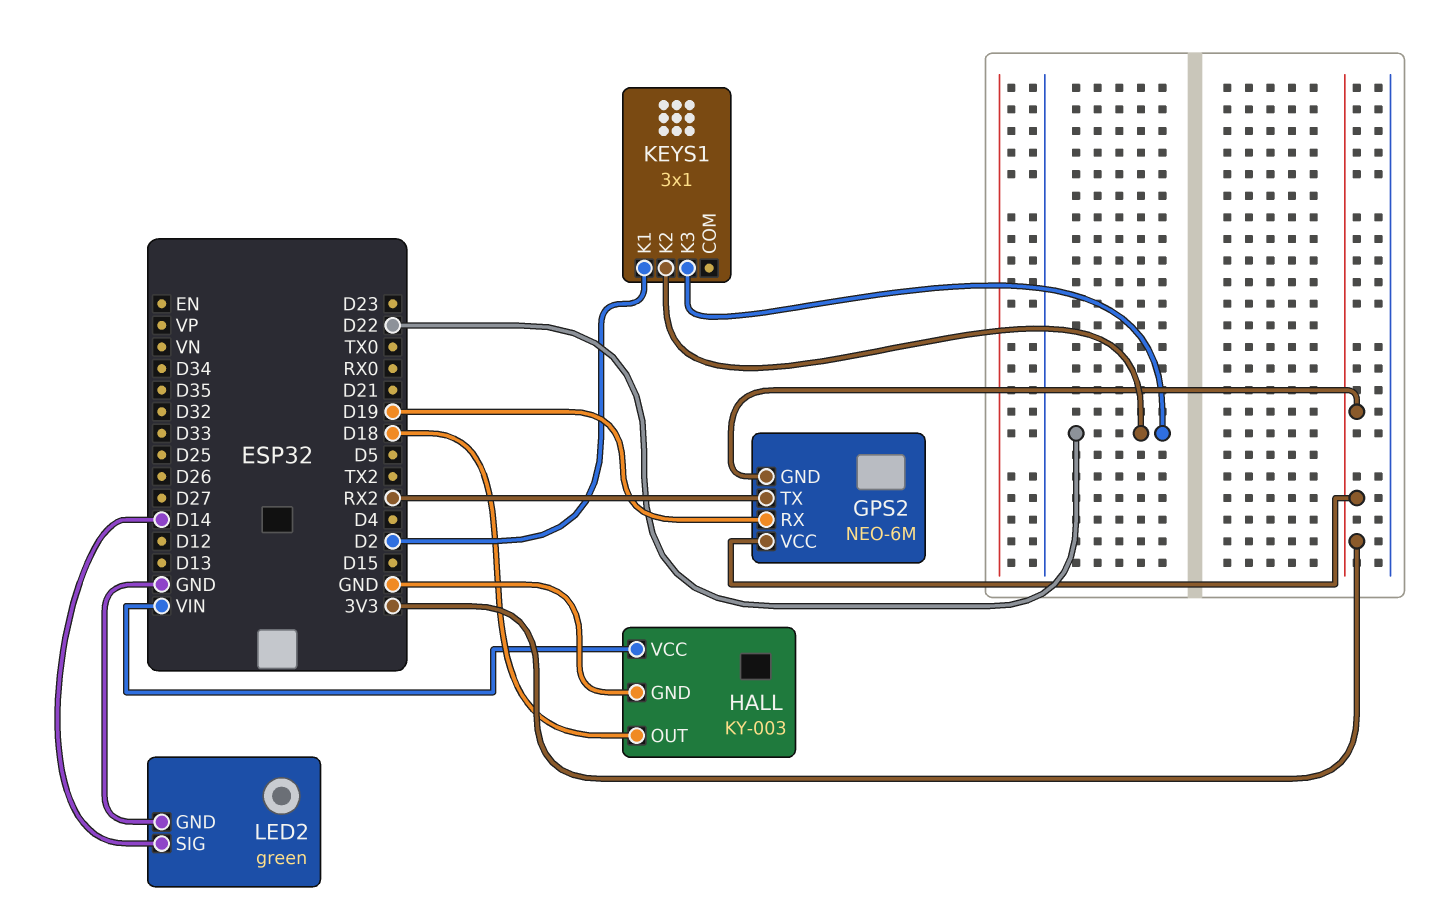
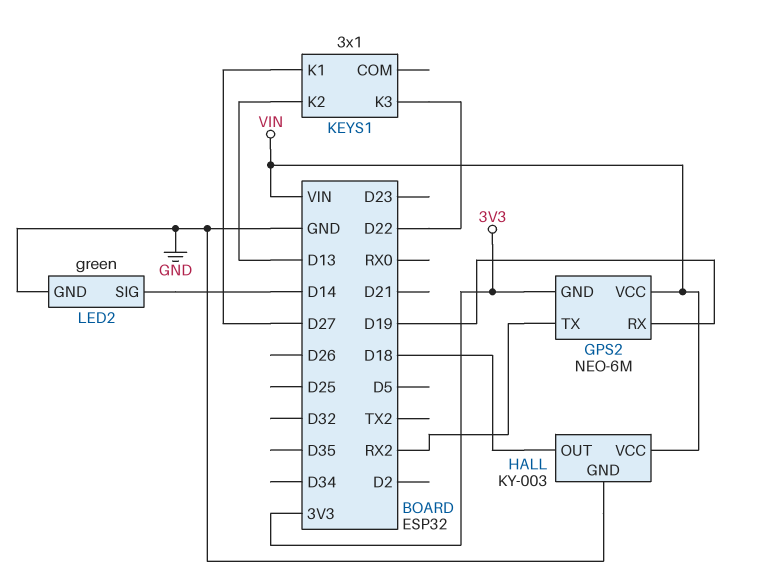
GPS2 pin VCC: 3V3 -> VIN
KEYS1 pin K1: D2 -> D27
KEYS1 pin K2: D22 -> D13

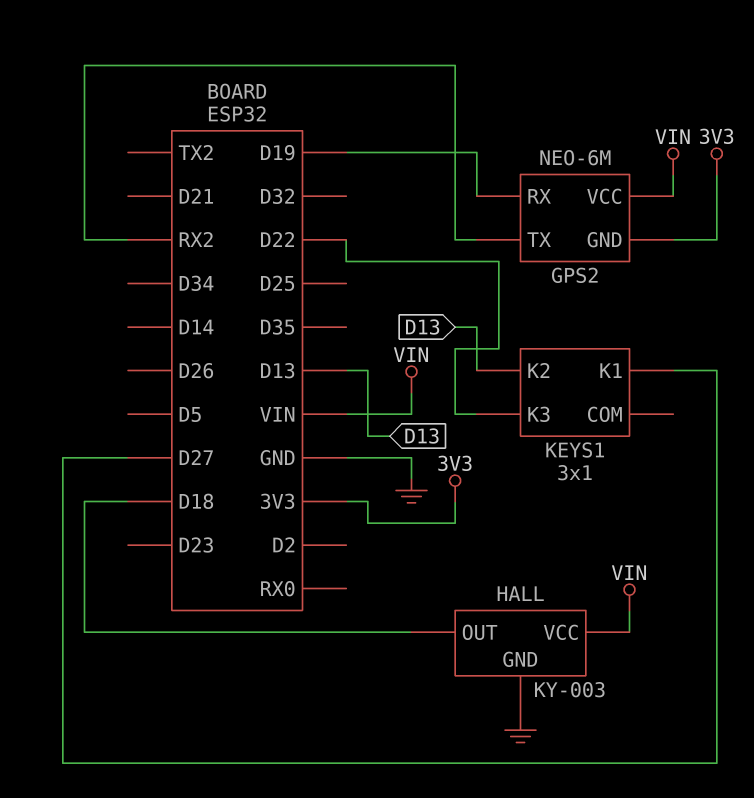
LED2: green -> none
LED2 pin GND: GND -> none
LED2 pin SIG: D14 -> none

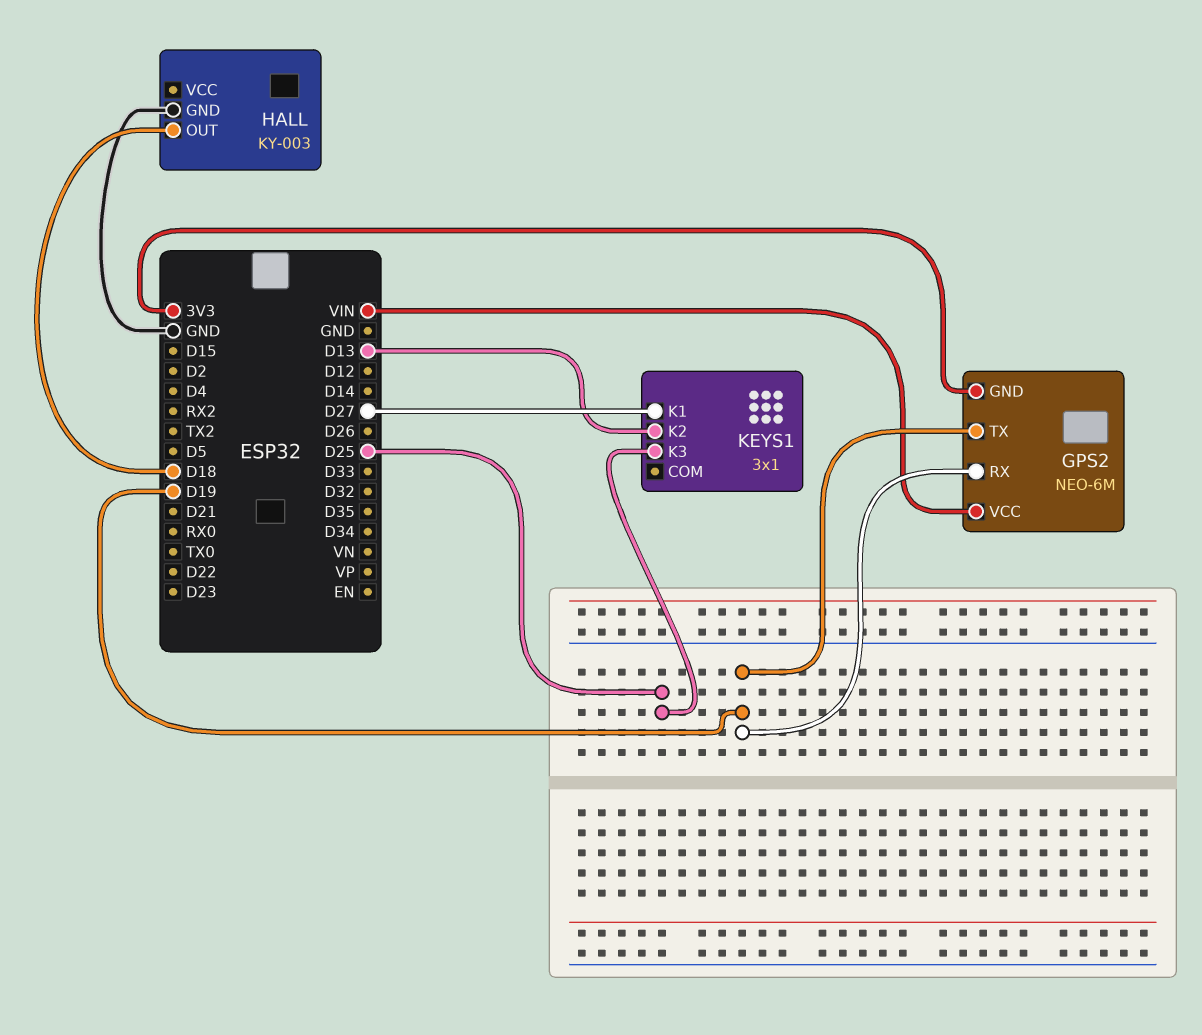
GPS2 pin TX: RX2 -> D19
HALL pin VCC: VIN -> none
KEYS1 pin K3: D22 -> D25

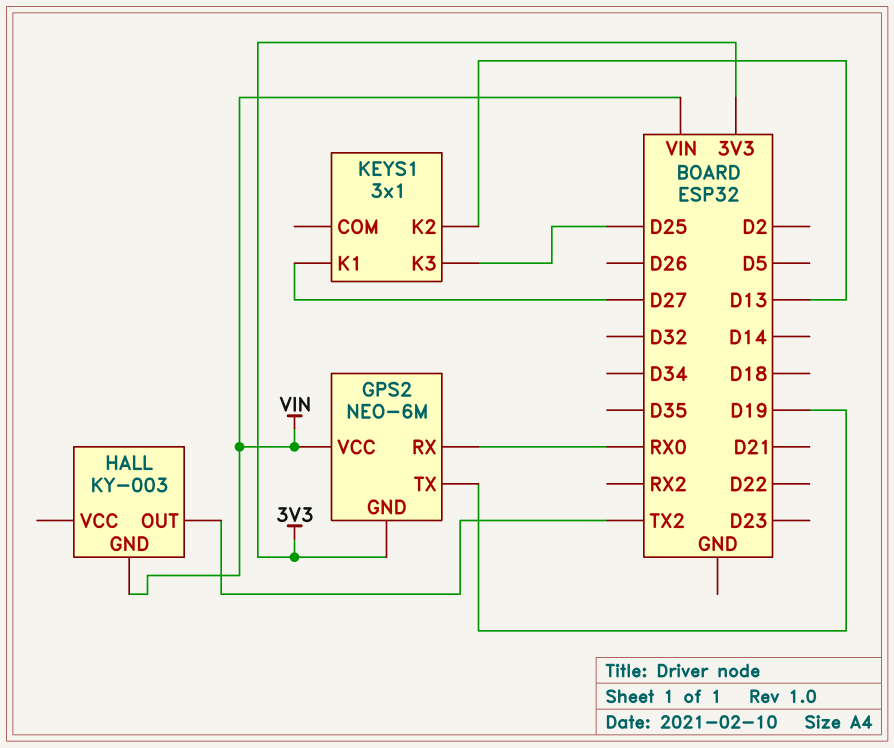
GPS2 pin RX: D19 -> RX0
HALL pin GND: GND -> VIN
HALL pin OUT: D18 -> TX2

